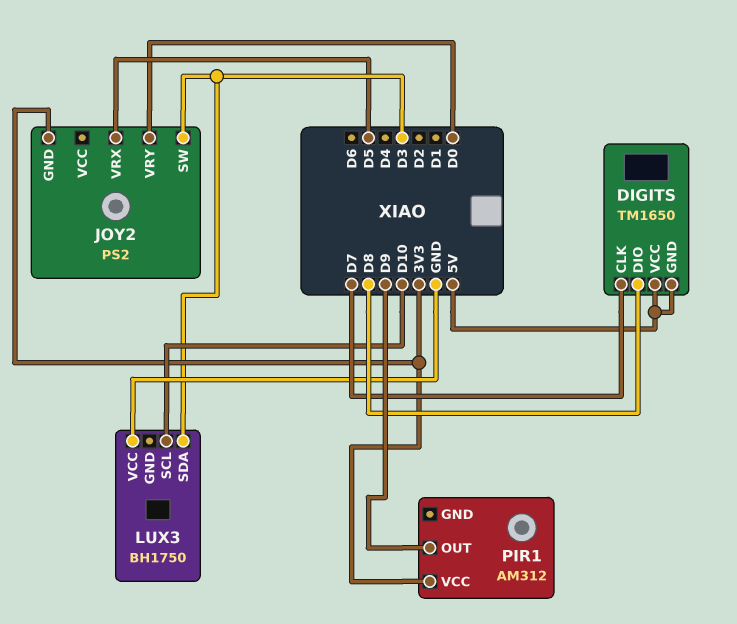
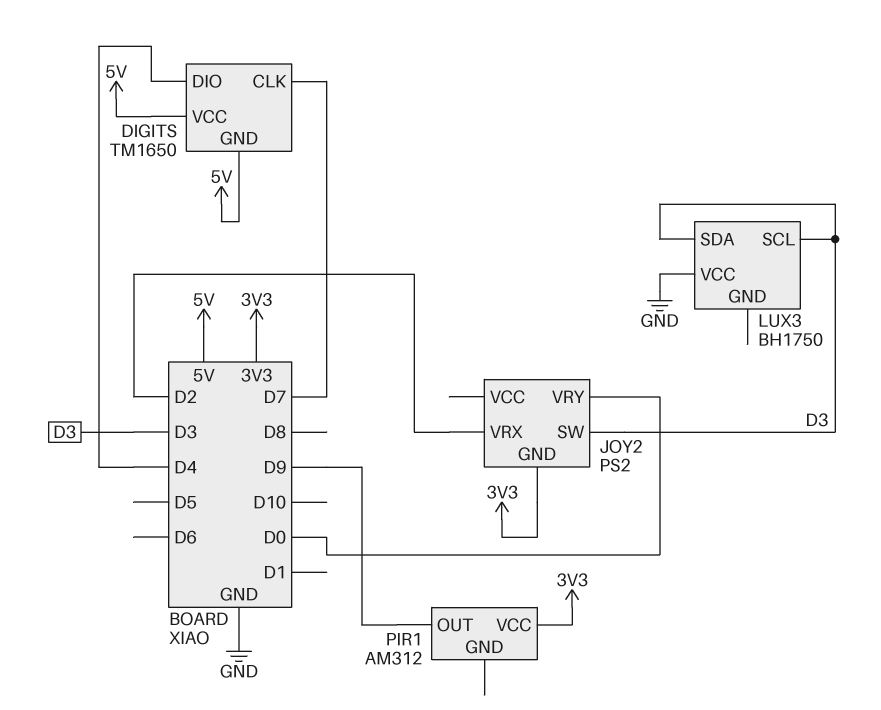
DIGITS pin DIO: D8 -> D4
JOY2 pin VRX: D5 -> D2
LUX3 pin SCL: D10 -> D3

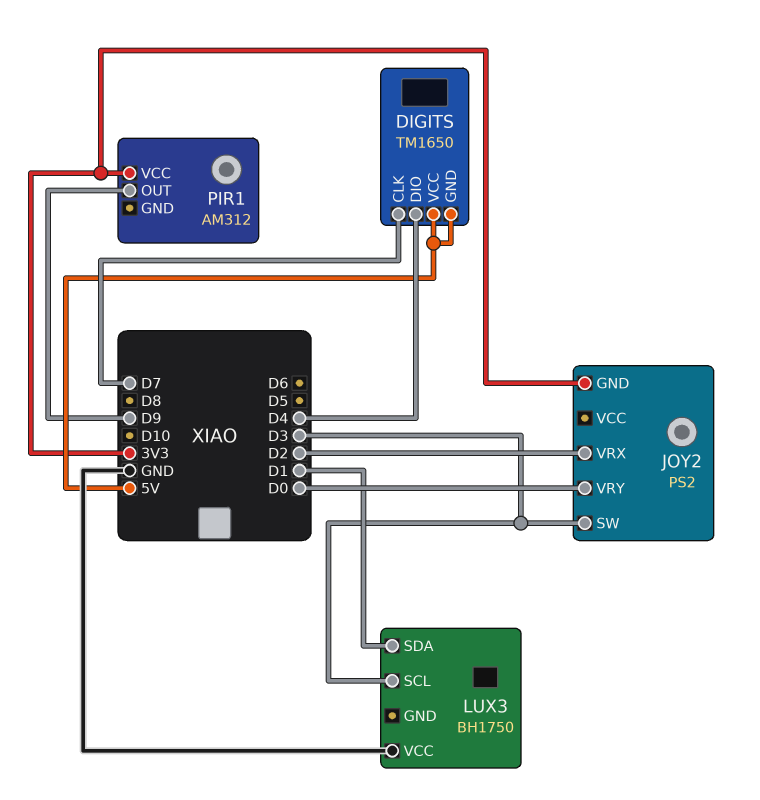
LUX3 pin SDA: D3 -> D1

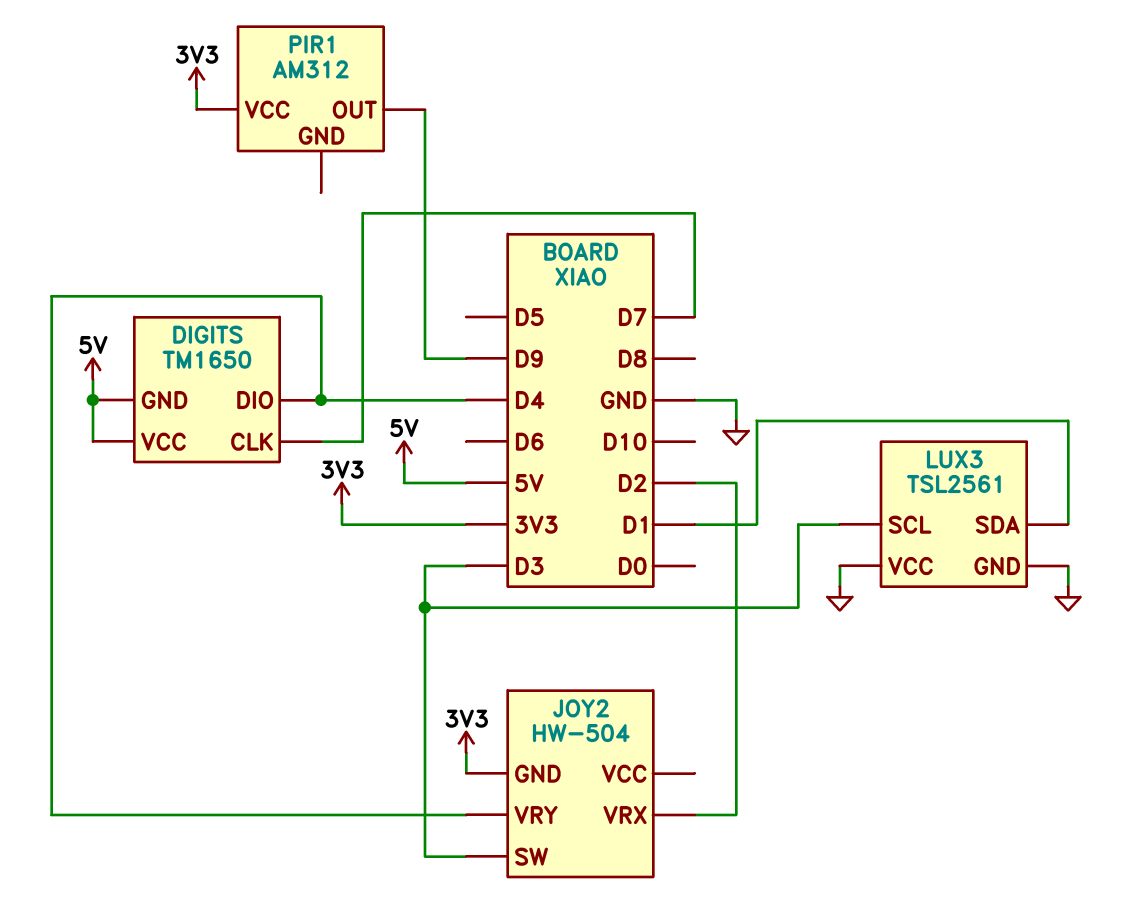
JOY2: PS2 -> HW-504
JOY2 pin VRY: D0 -> D4
LUX3: BH1750 -> TSL2561
LUX3 pin GND: none -> GND

